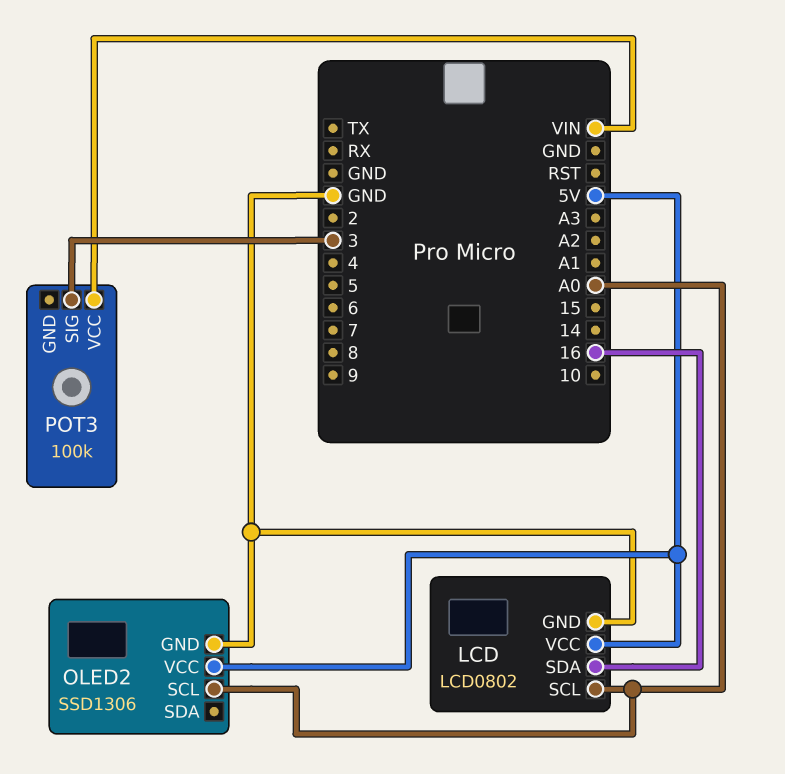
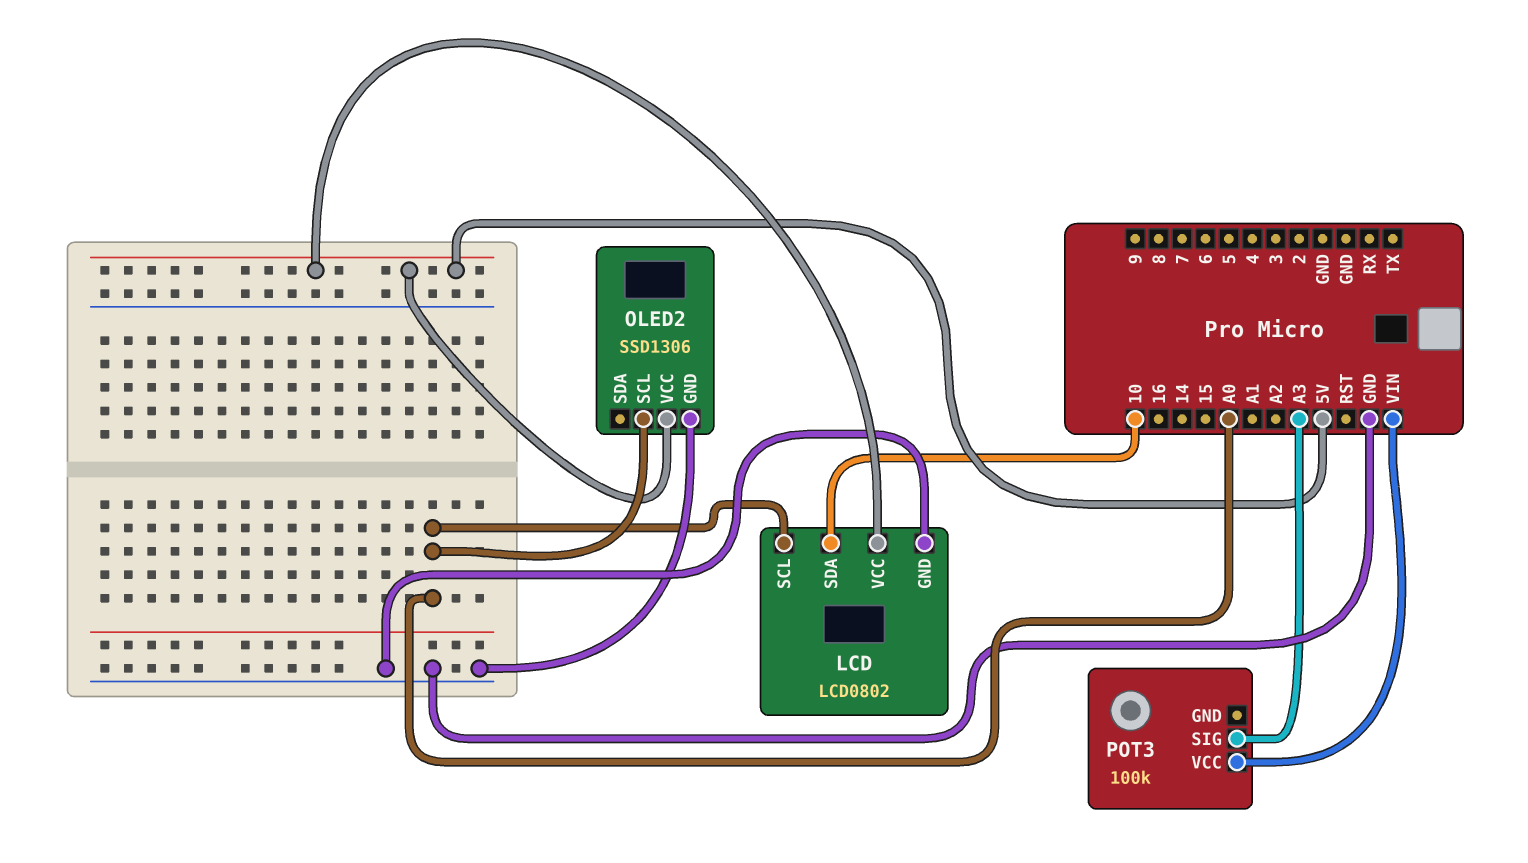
LCD pin SDA: 16 -> 10
POT3 pin SIG: 3 -> A3

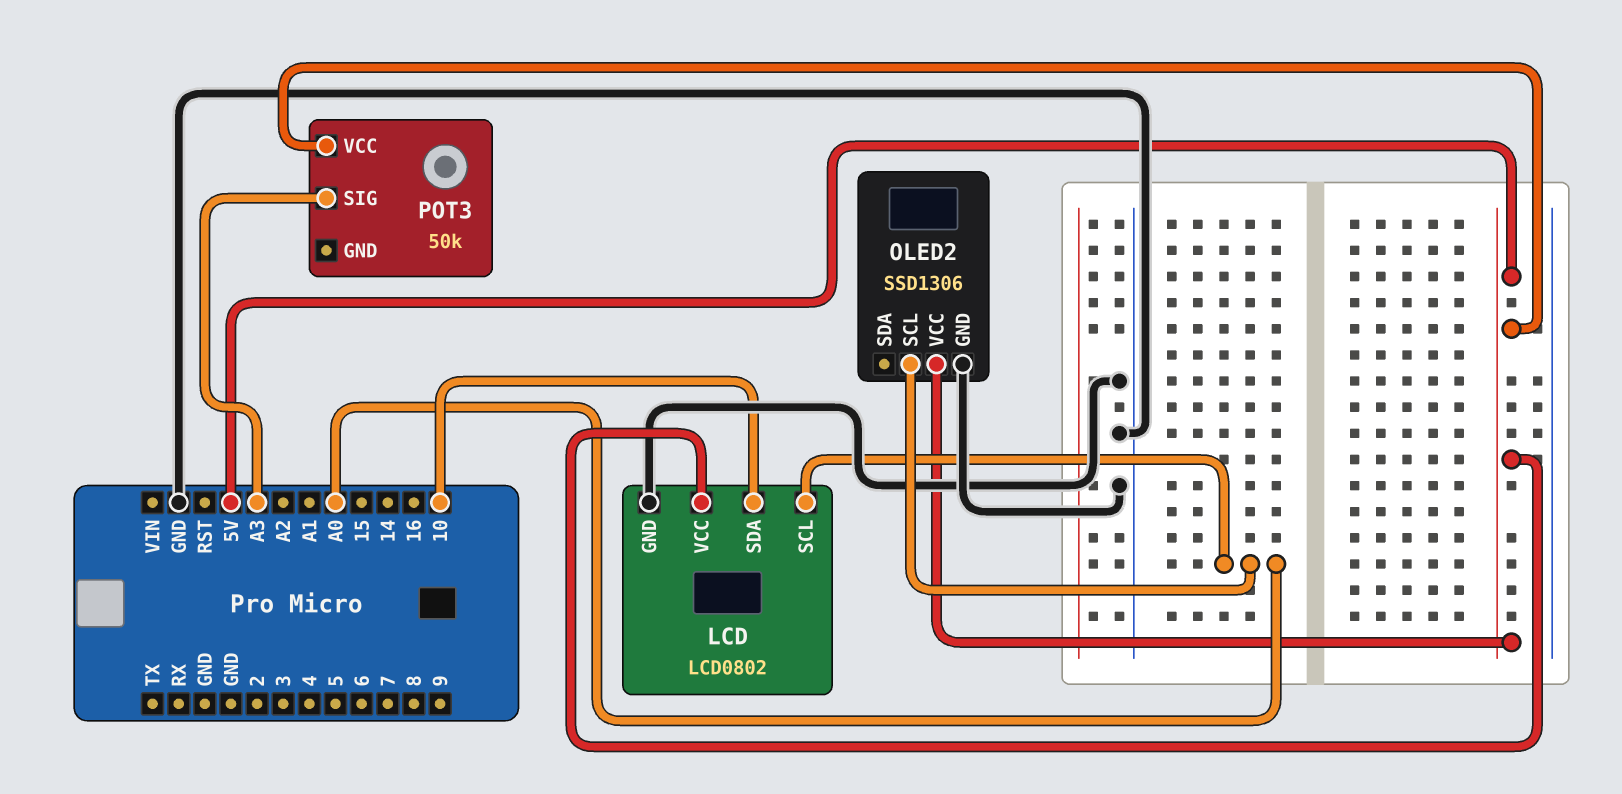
POT3: 100k -> 50k
POT3 pin VCC: VIN -> 5V

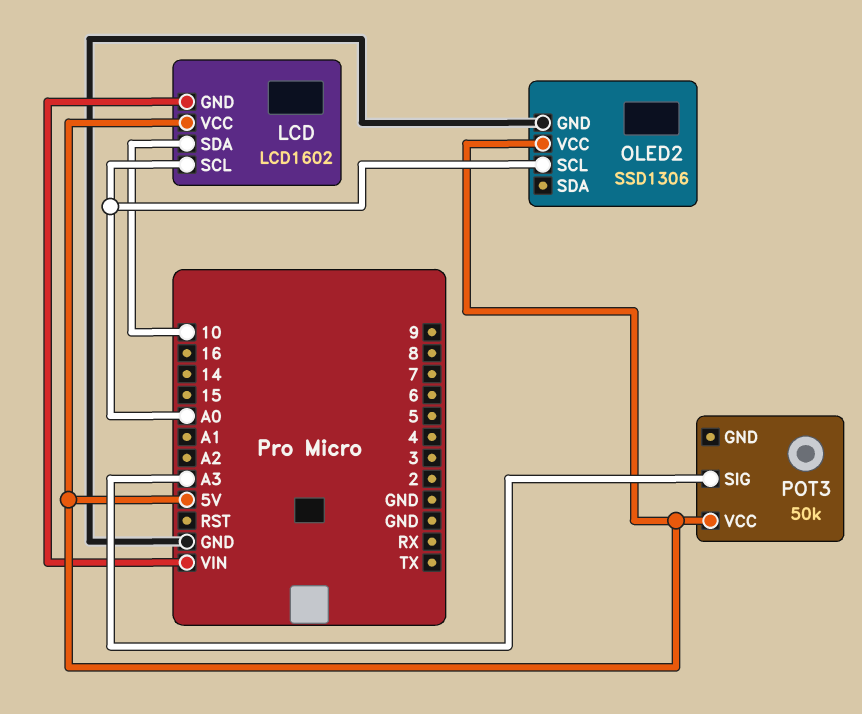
LCD: LCD0802 -> LCD1602
LCD pin GND: GND -> VIN

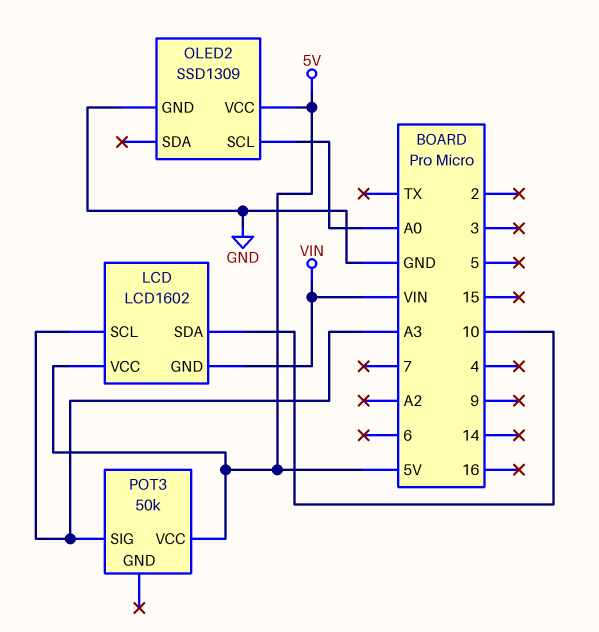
LCD pin SCL: A0 -> A3
OLED2: SSD1306 -> SSD1309

